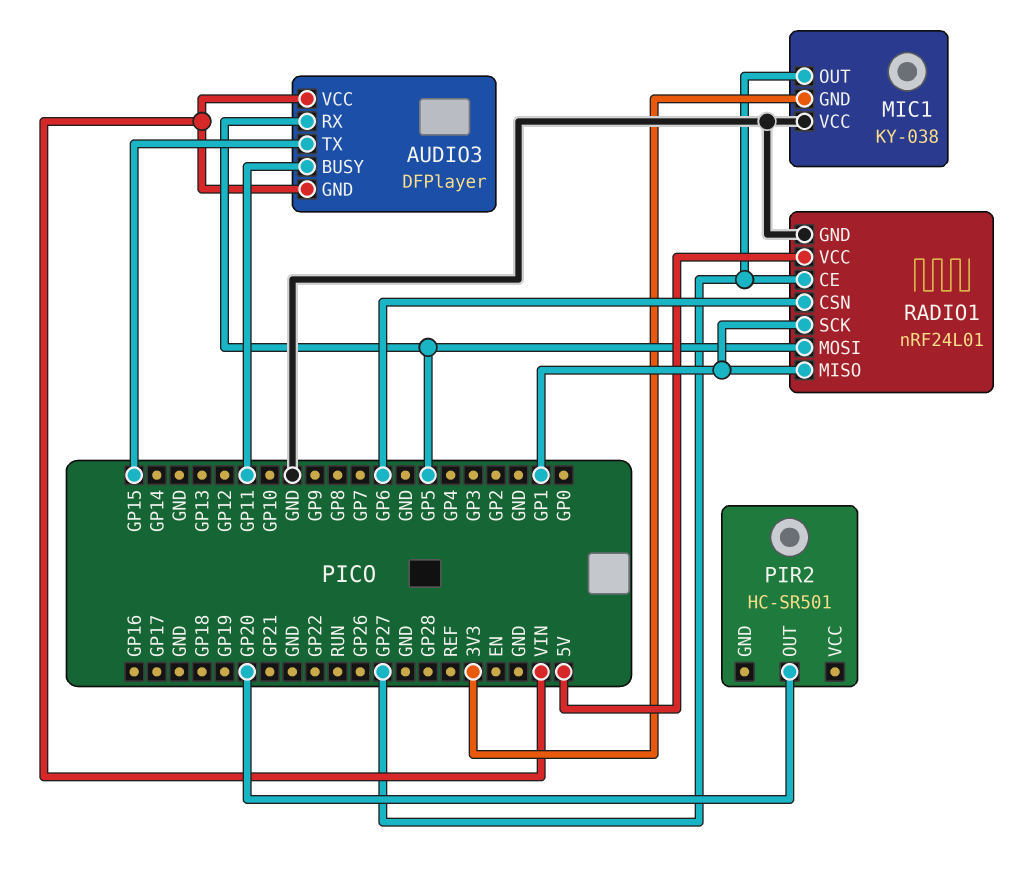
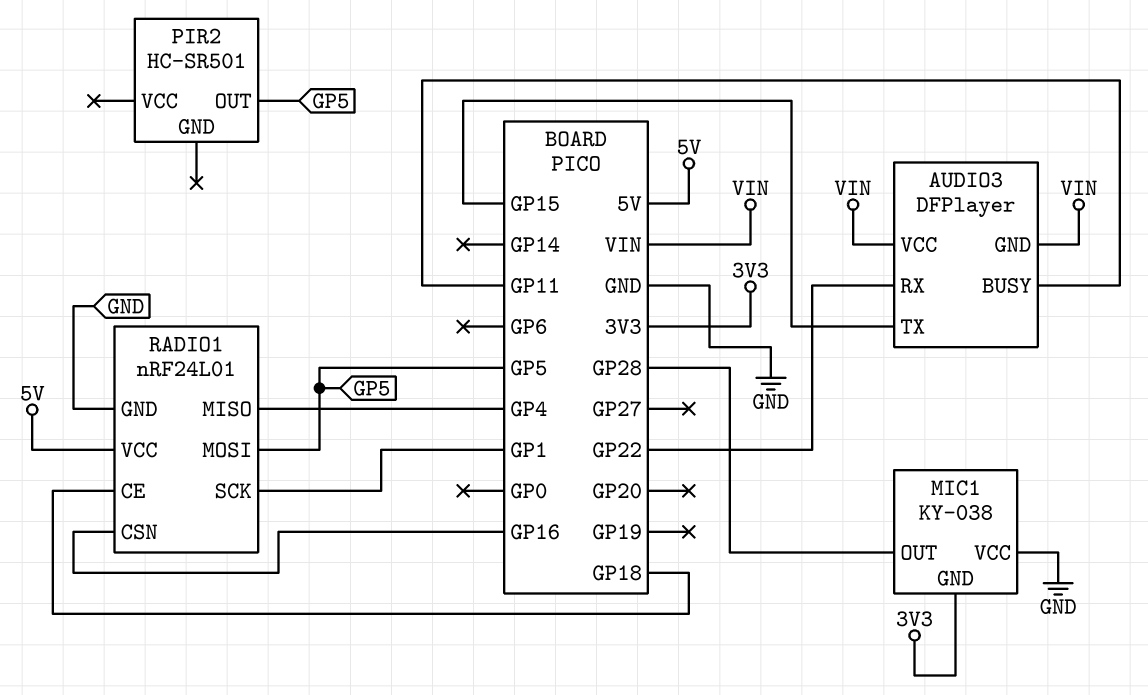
AUDIO3 pin RX: GP5 -> GP22
MIC1 pin OUT: GP27 -> GP28
PIR2 pin OUT: GP20 -> GP5
RADIO1 pin CE: GP27 -> GP18
RADIO1 pin CSN: GP6 -> GP16
RADIO1 pin MISO: GP1 -> GP4

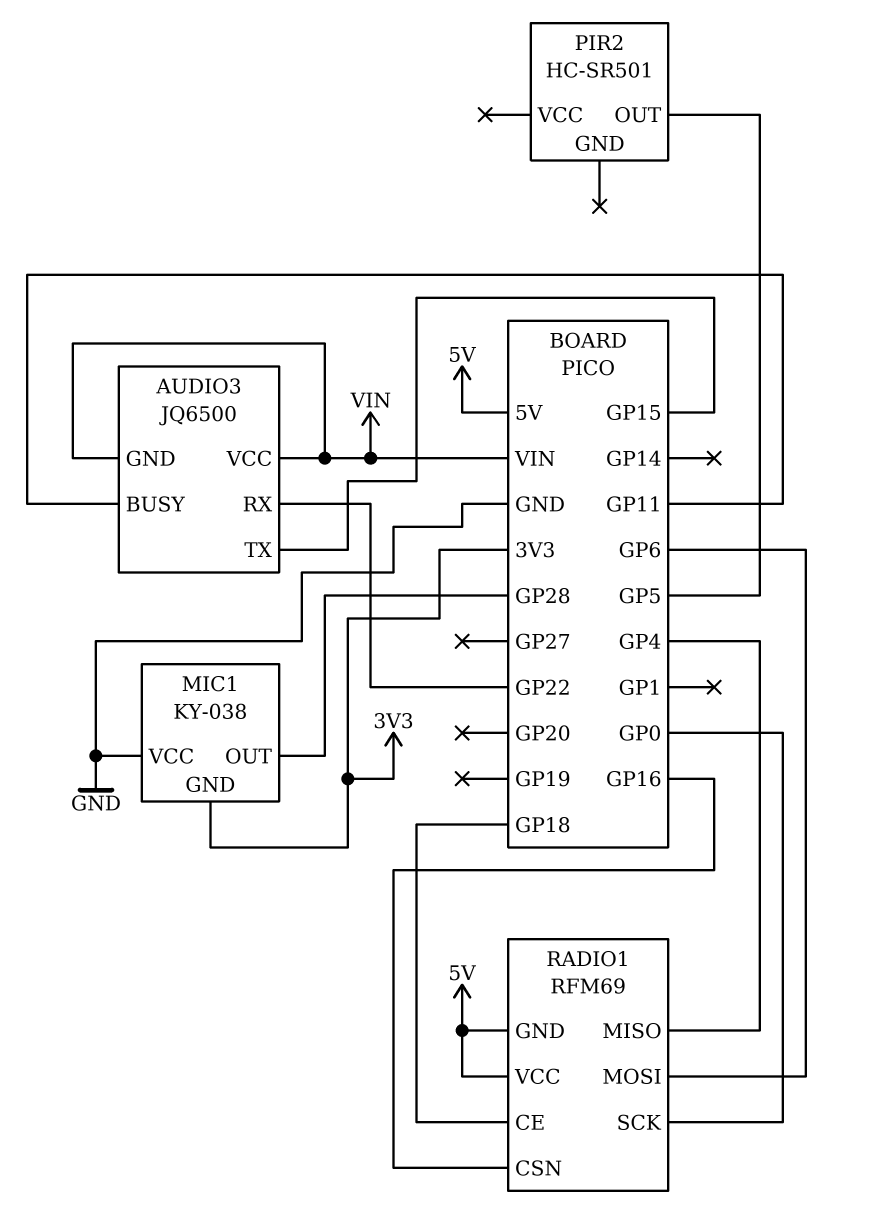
AUDIO3: DFPlayer -> JQ6500
RADIO1: nRF24L01 -> RFM69
RADIO1 pin GND: GND -> 5V
RADIO1 pin MOSI: GP5 -> GP6
RADIO1 pin SCK: GP1 -> GP0

